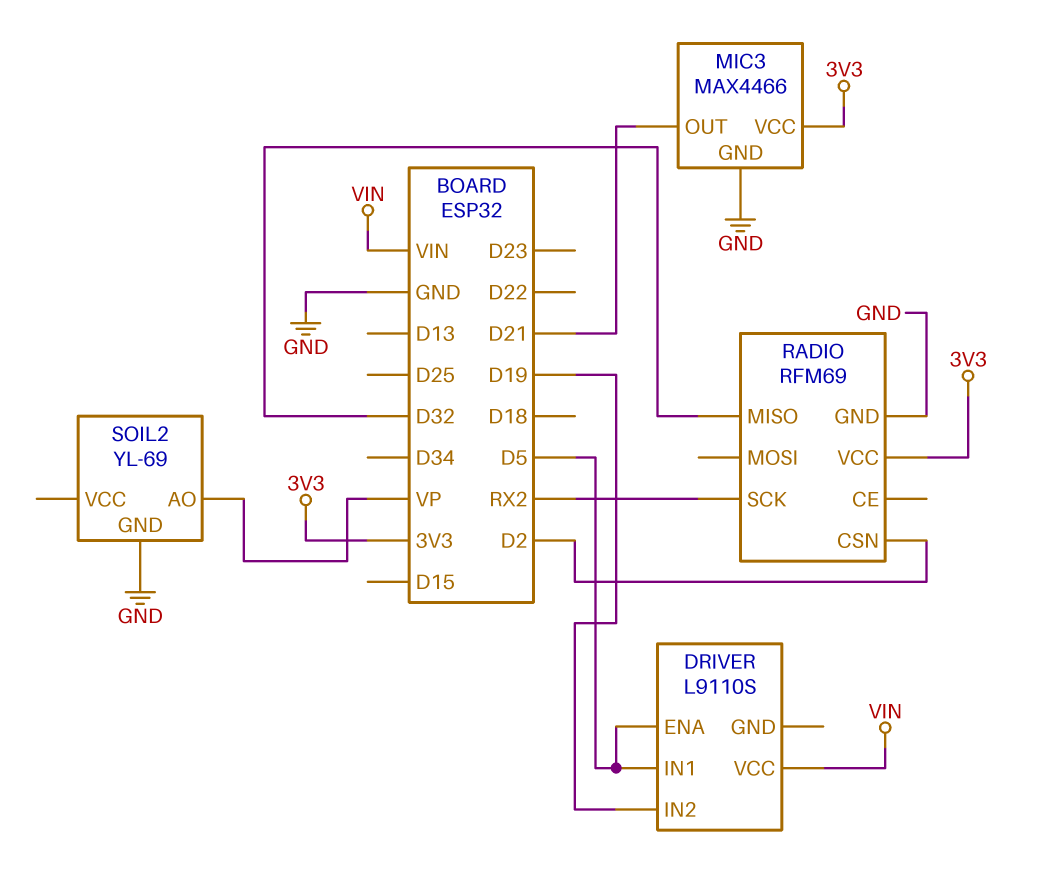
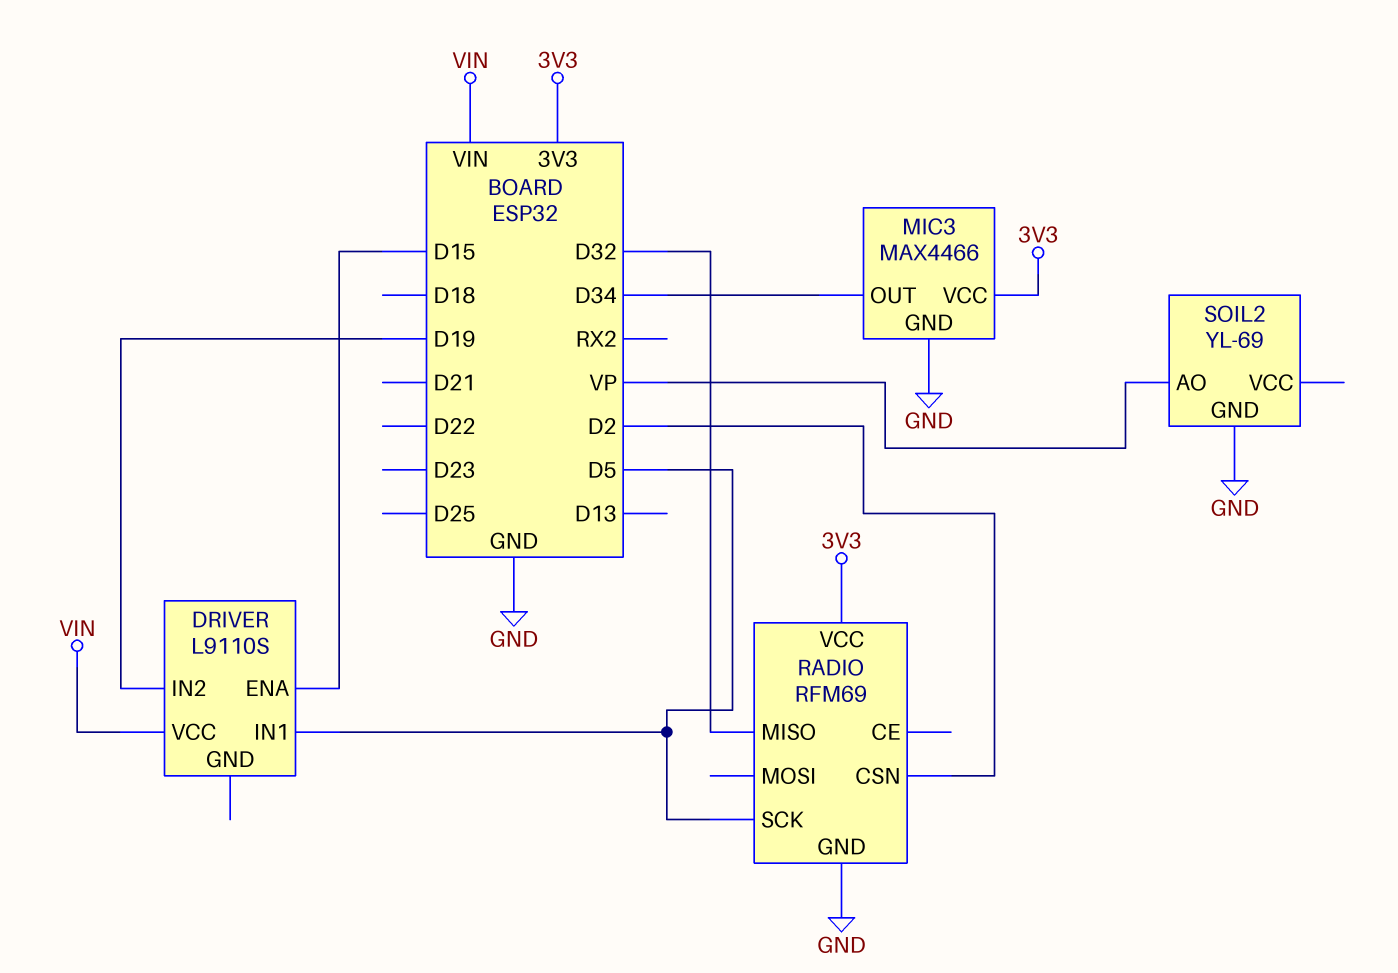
DRIVER pin ENA: D5 -> D15
MIC3 pin OUT: D21 -> D34
RADIO pin SCK: RX2 -> D5

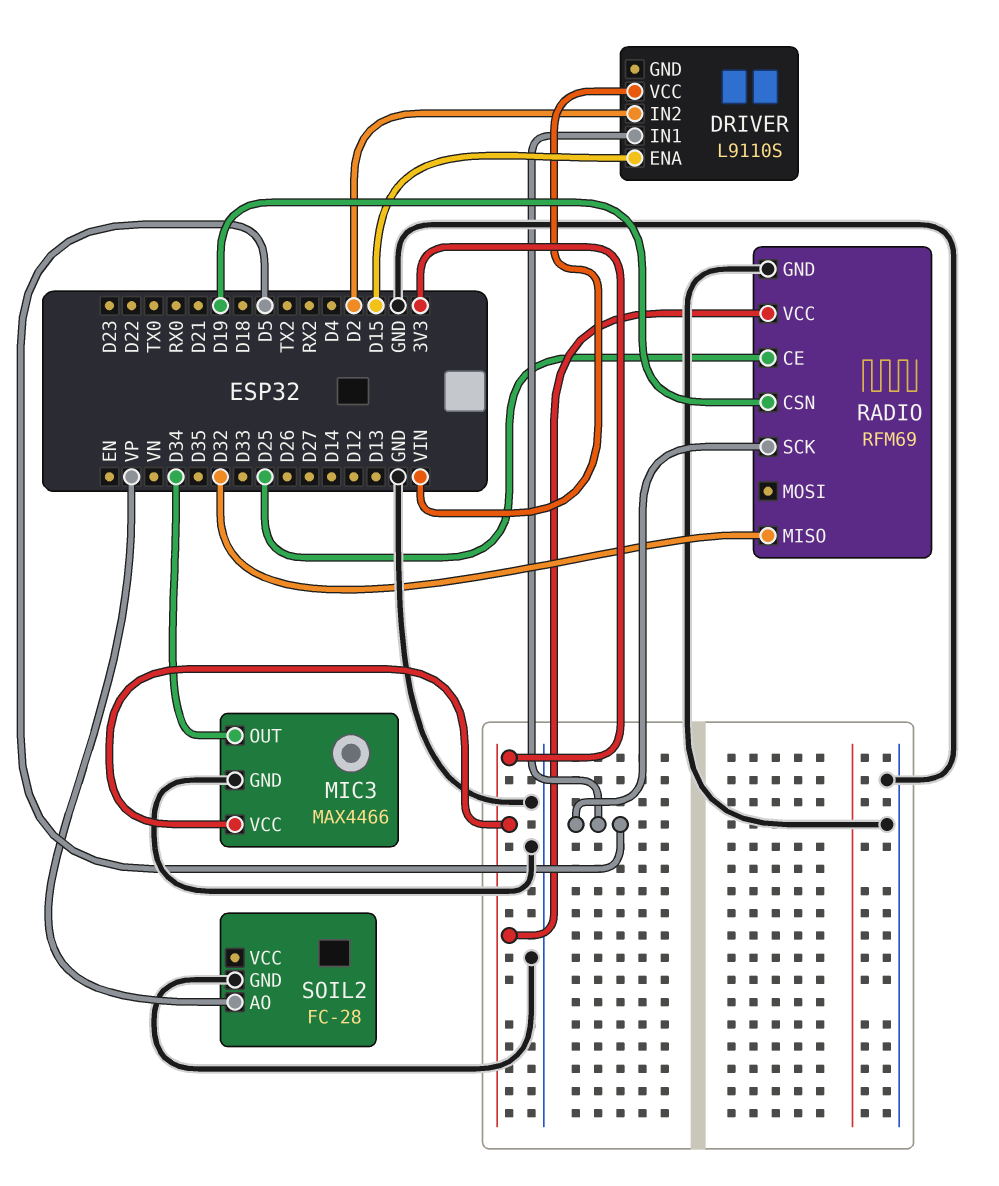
DRIVER pin IN2: D19 -> D2
RADIO pin CE: none -> D25
RADIO pin CSN: D2 -> D19
SOIL2: YL-69 -> FC-28

